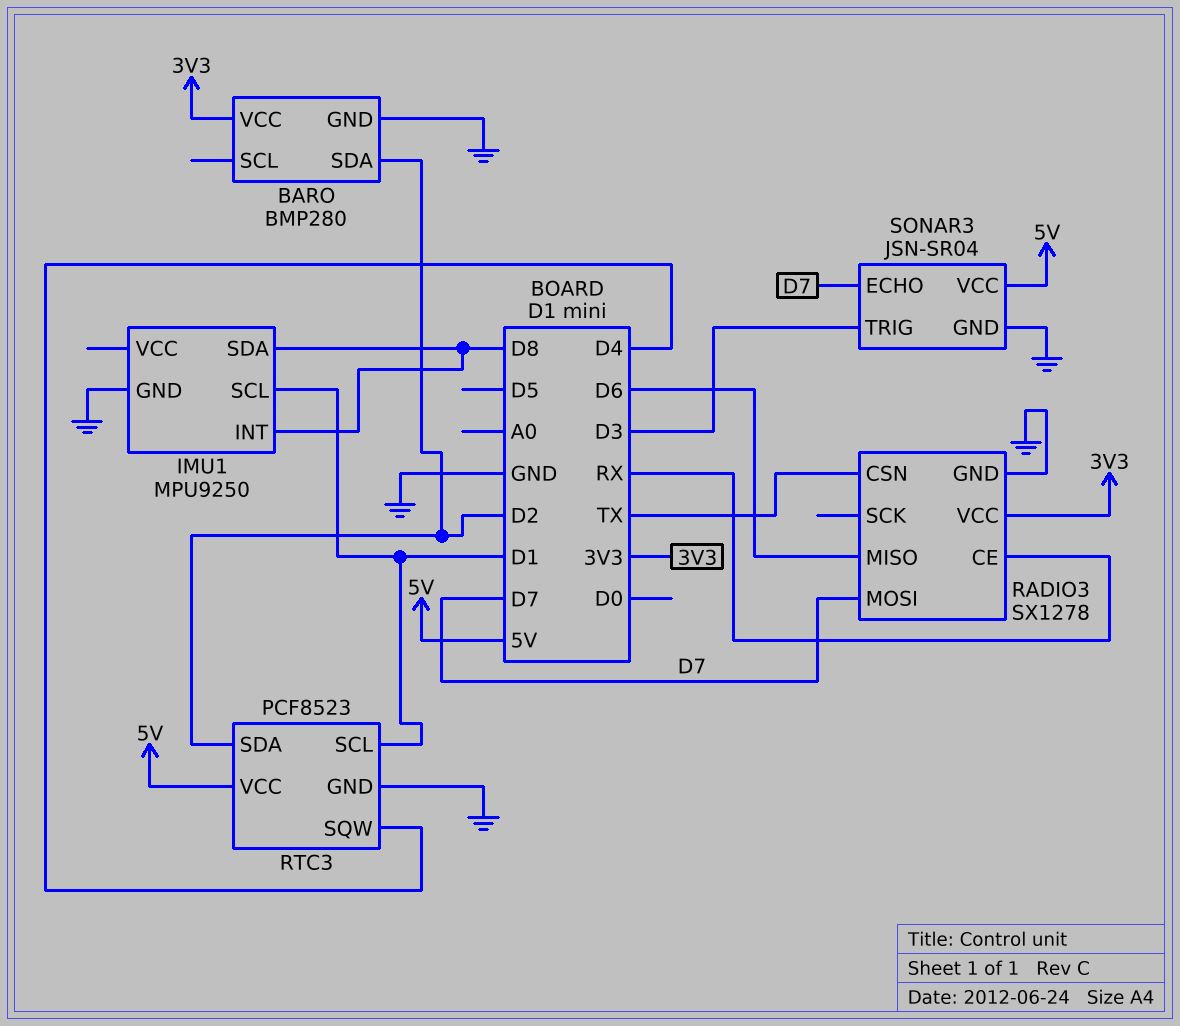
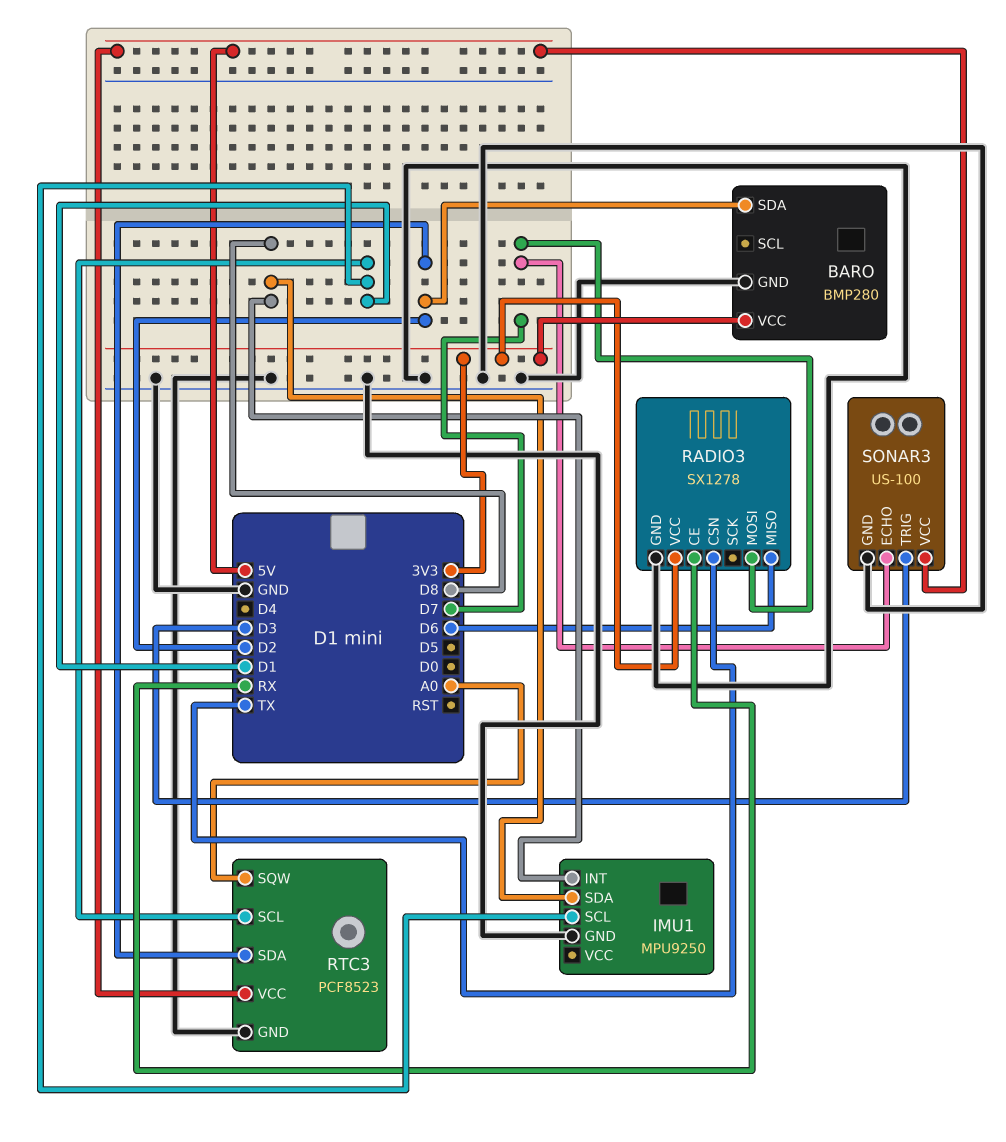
RTC3 pin SQW: D4 -> A0
SONAR3: JSN-SR04 -> US-100

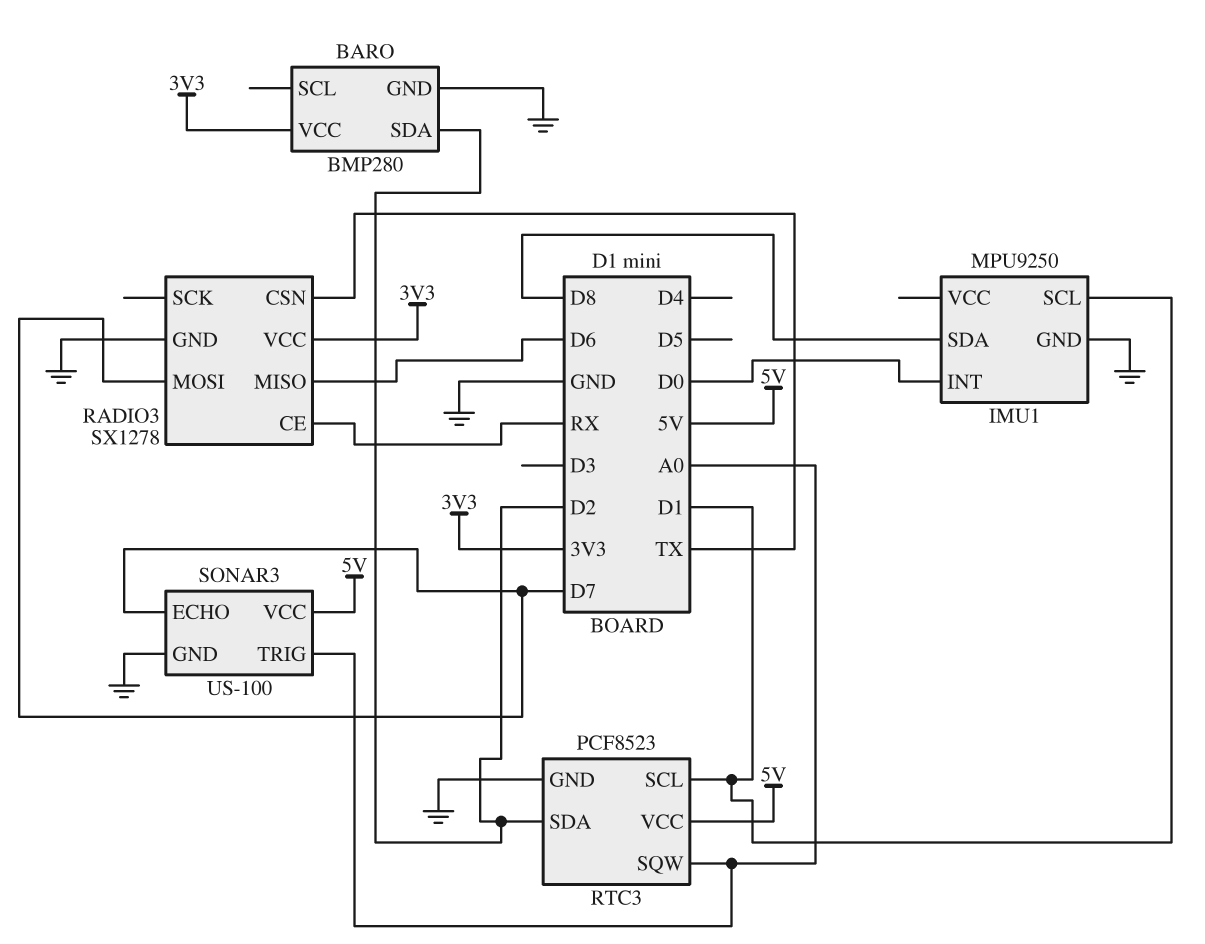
IMU1 pin INT: D8 -> D0
SONAR3 pin TRIG: D3 -> A0

